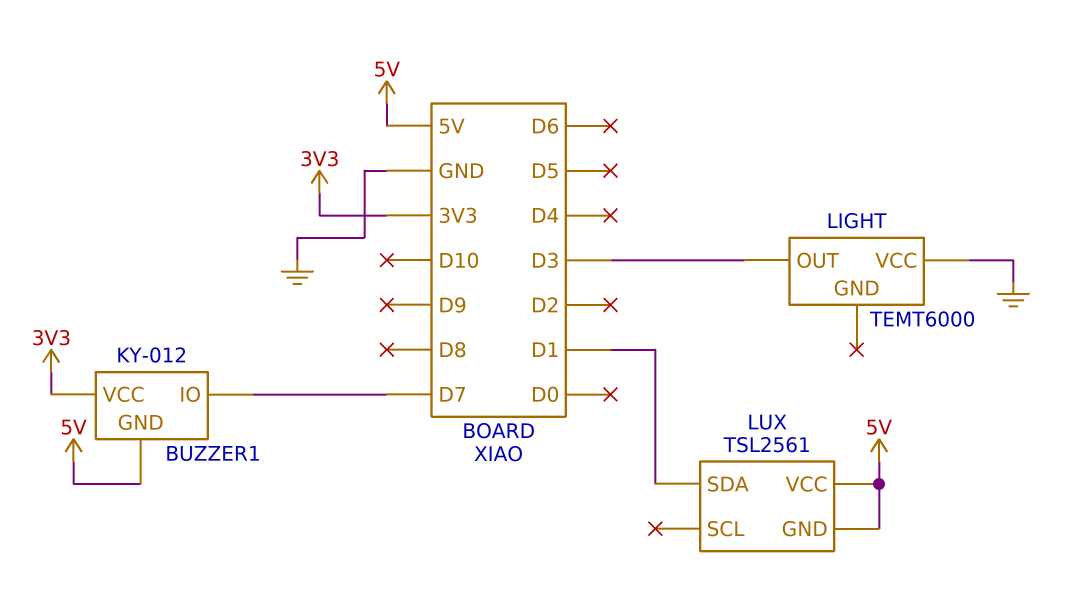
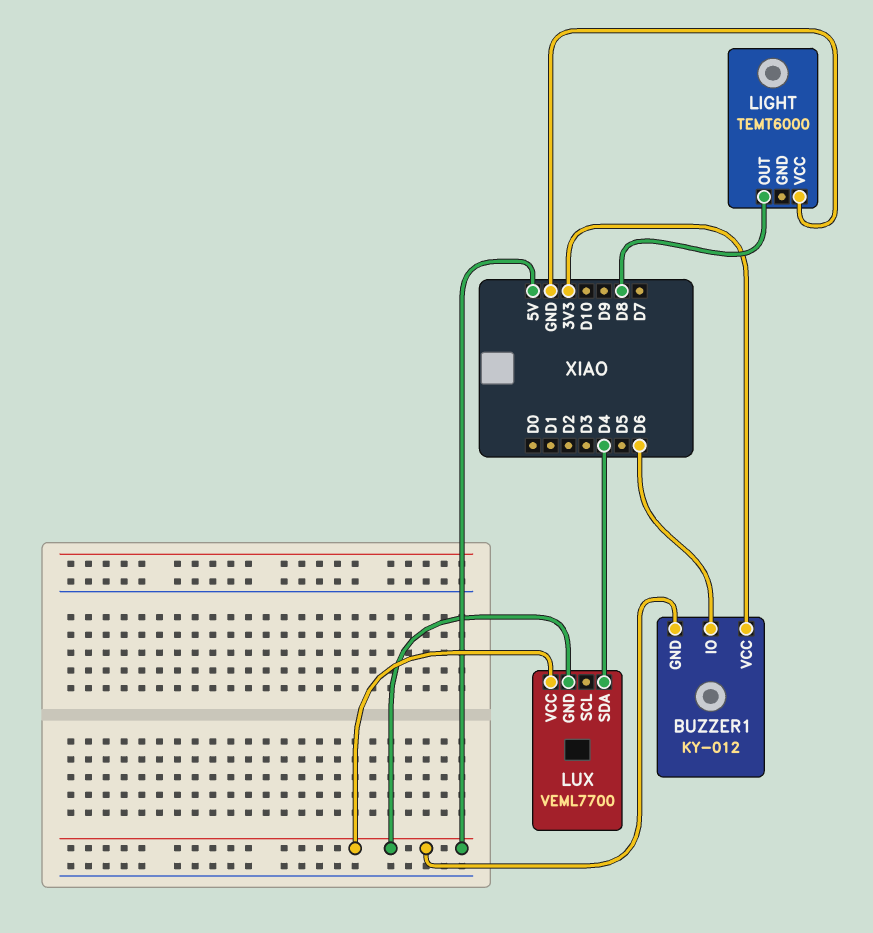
BUZZER1 pin IO: D7 -> D6
LIGHT pin OUT: D3 -> D8
LUX: TSL2561 -> VEML7700
LUX pin SDA: D1 -> D4

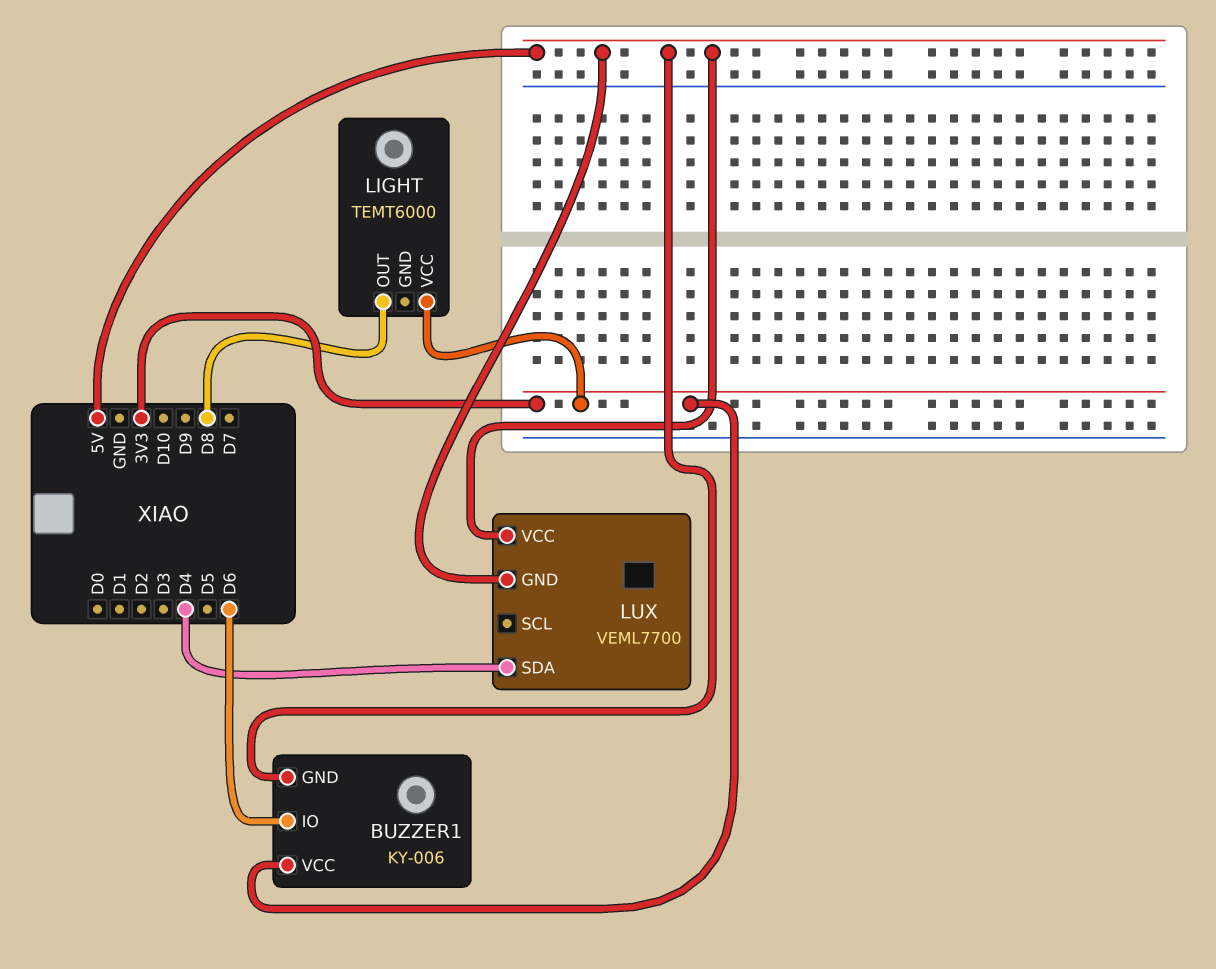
BUZZER1: KY-012 -> KY-006
LIGHT pin VCC: GND -> 3V3

